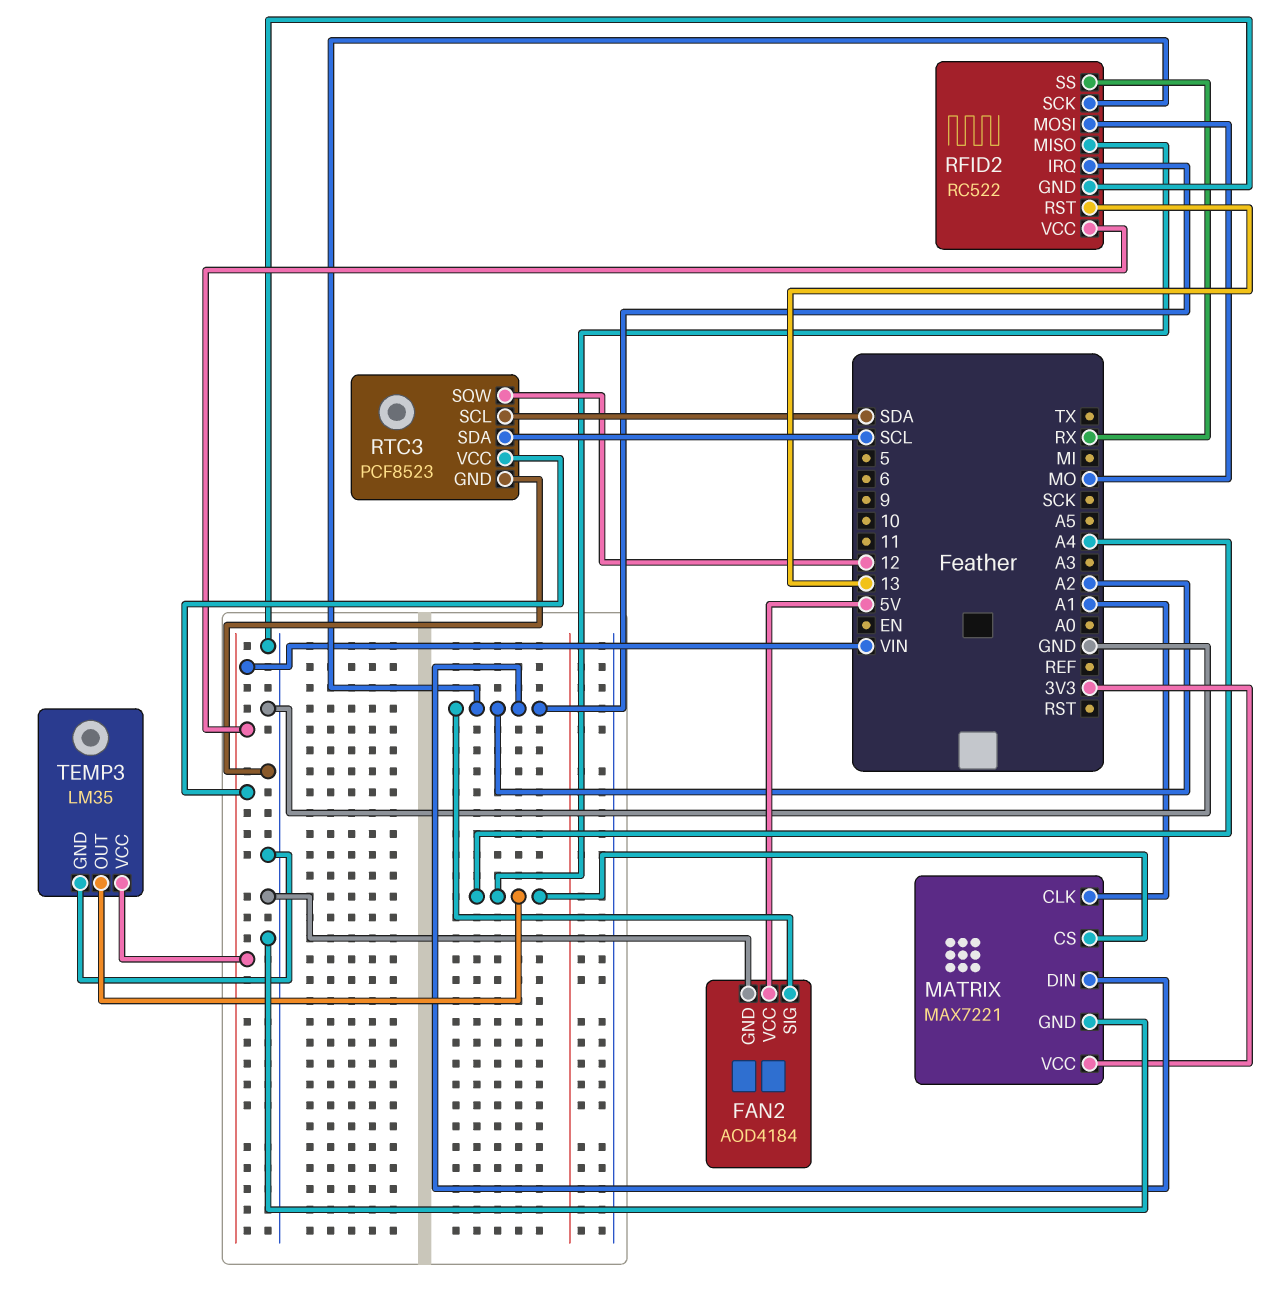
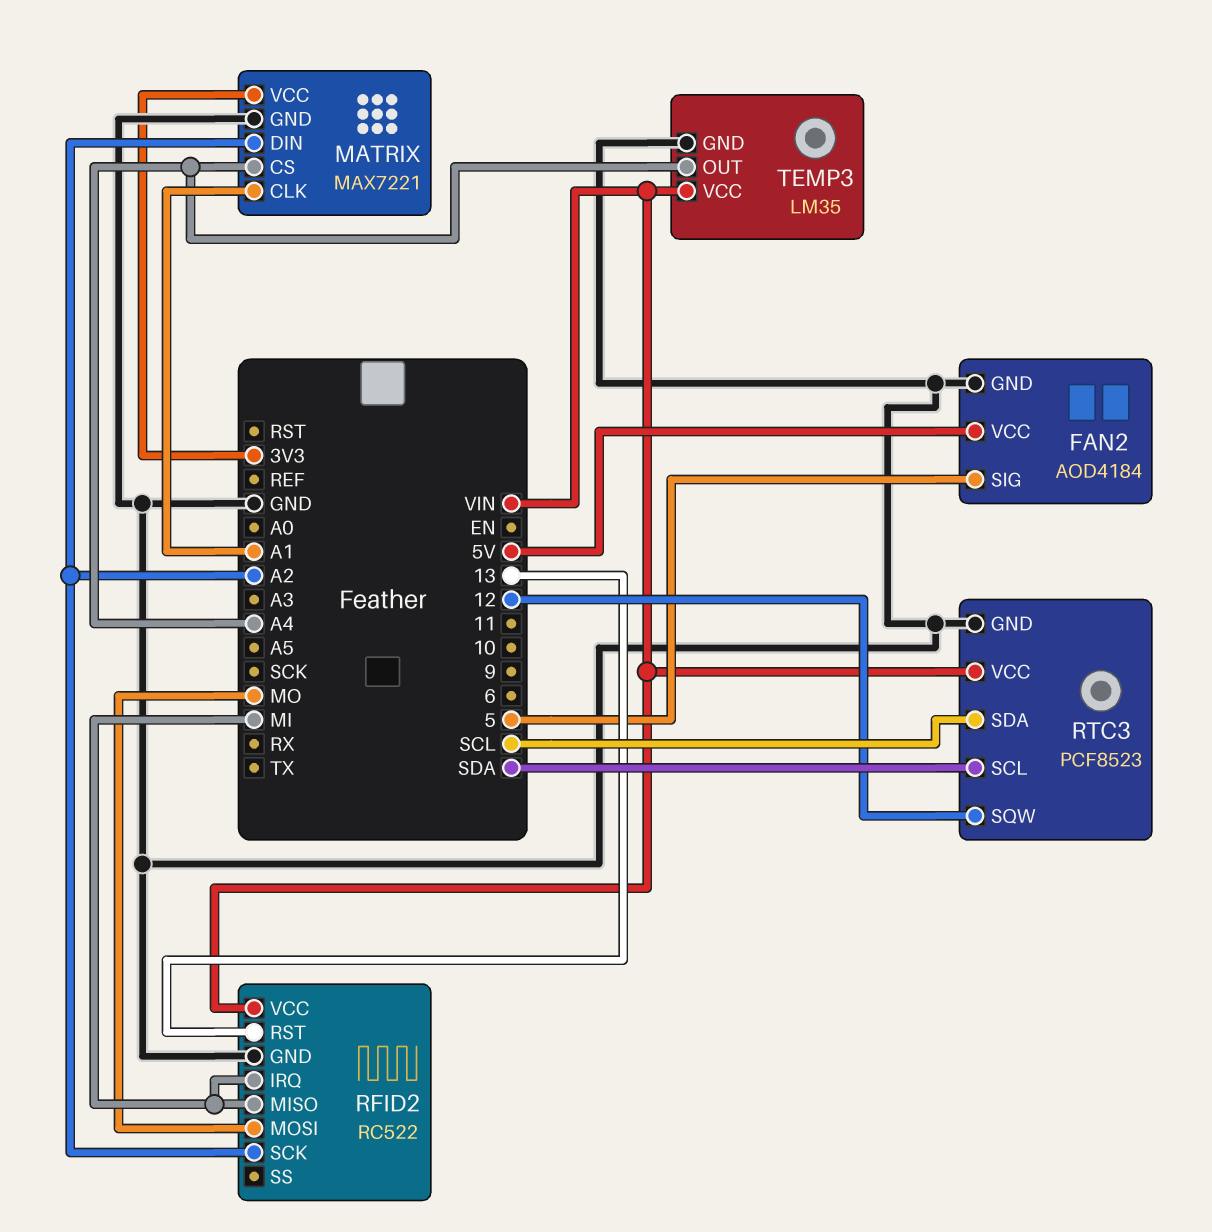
FAN2 pin SIG: A2 -> 5
RFID2 pin IRQ: A2 -> MI
RFID2 pin MISO: A4 -> MI
RFID2 pin SS: RX -> none

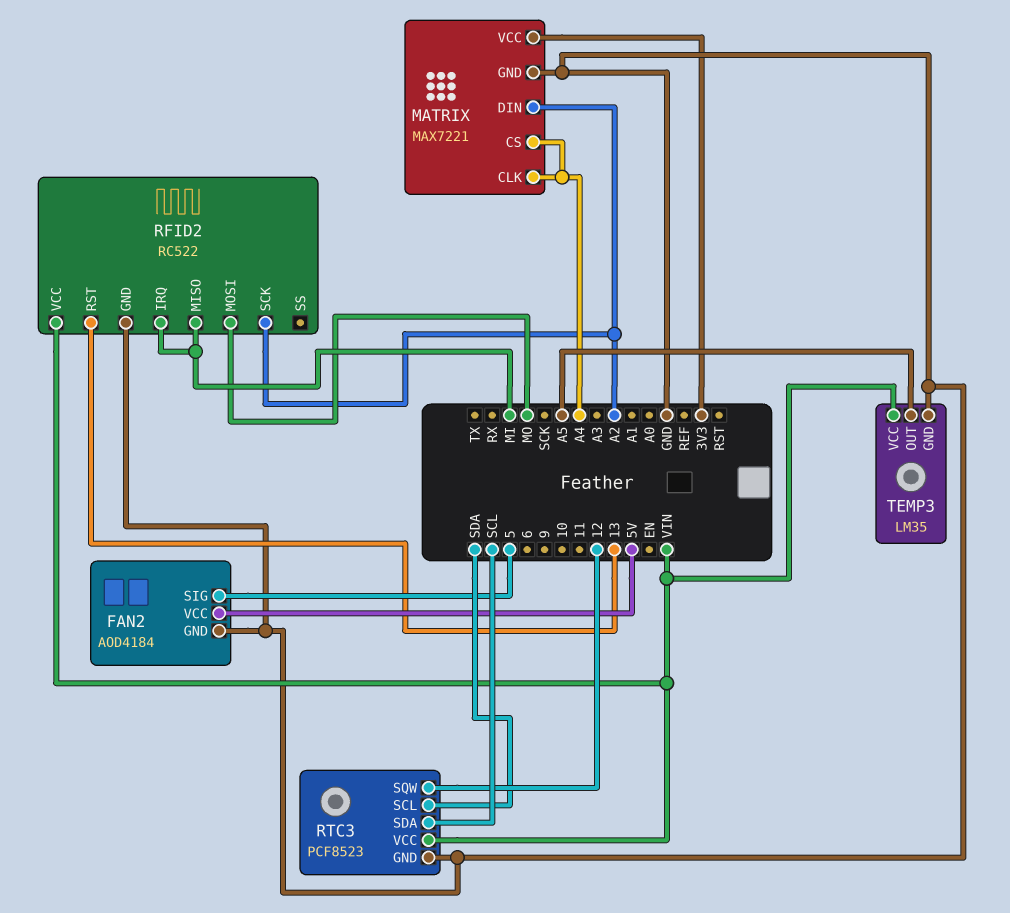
MATRIX pin CLK: A1 -> A4
TEMP3 pin OUT: A4 -> A5

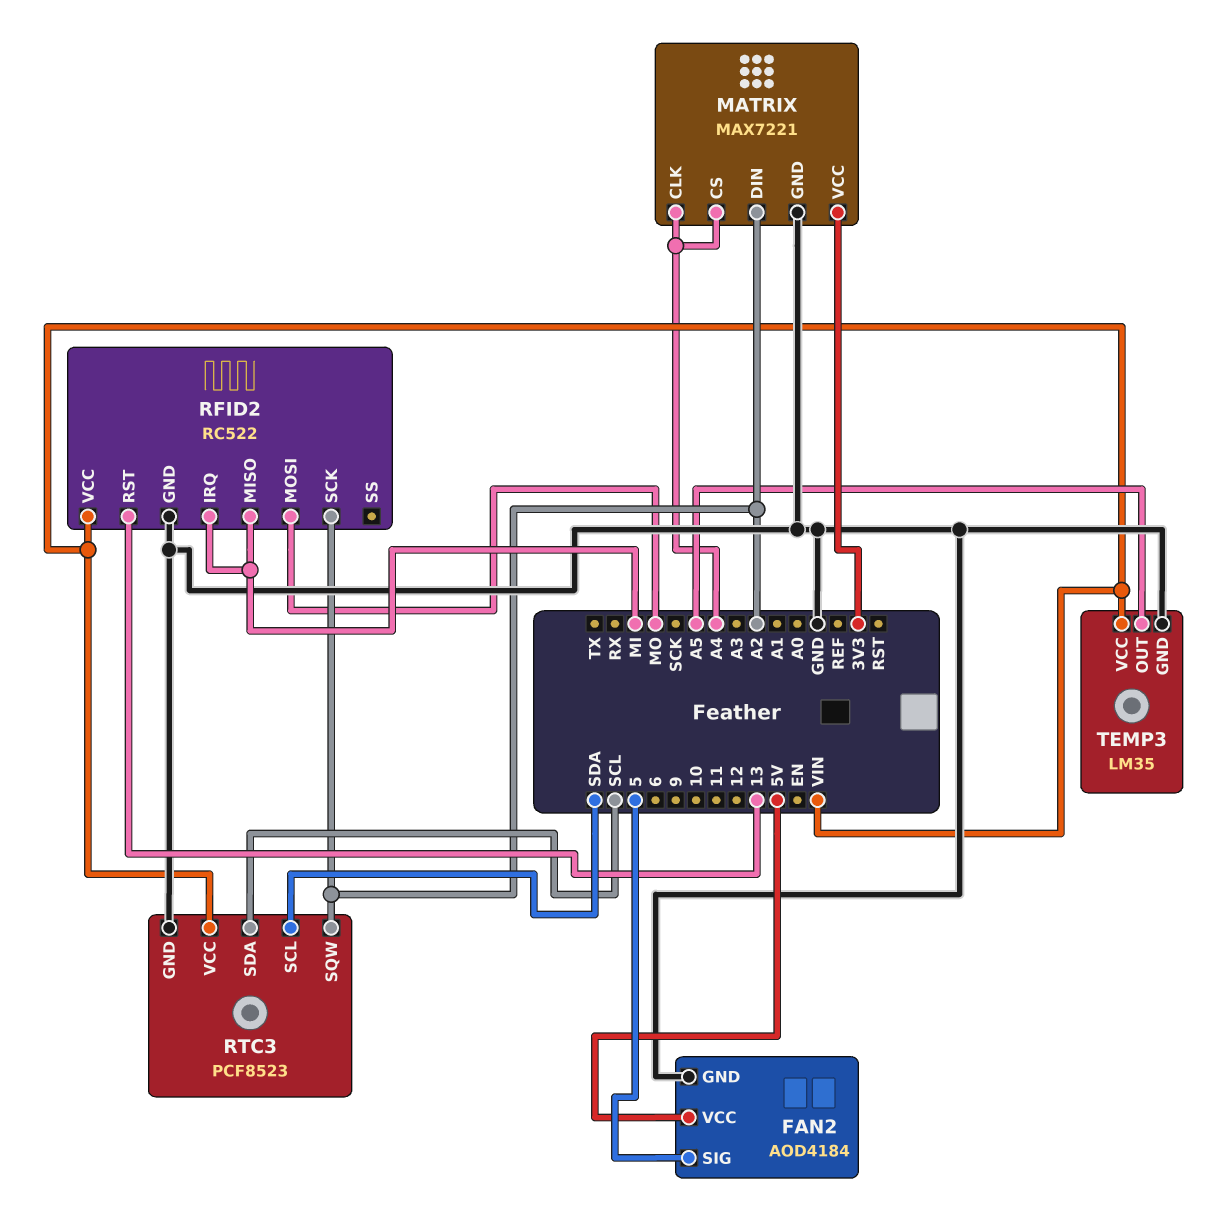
RTC3 pin SQW: 12 -> A2

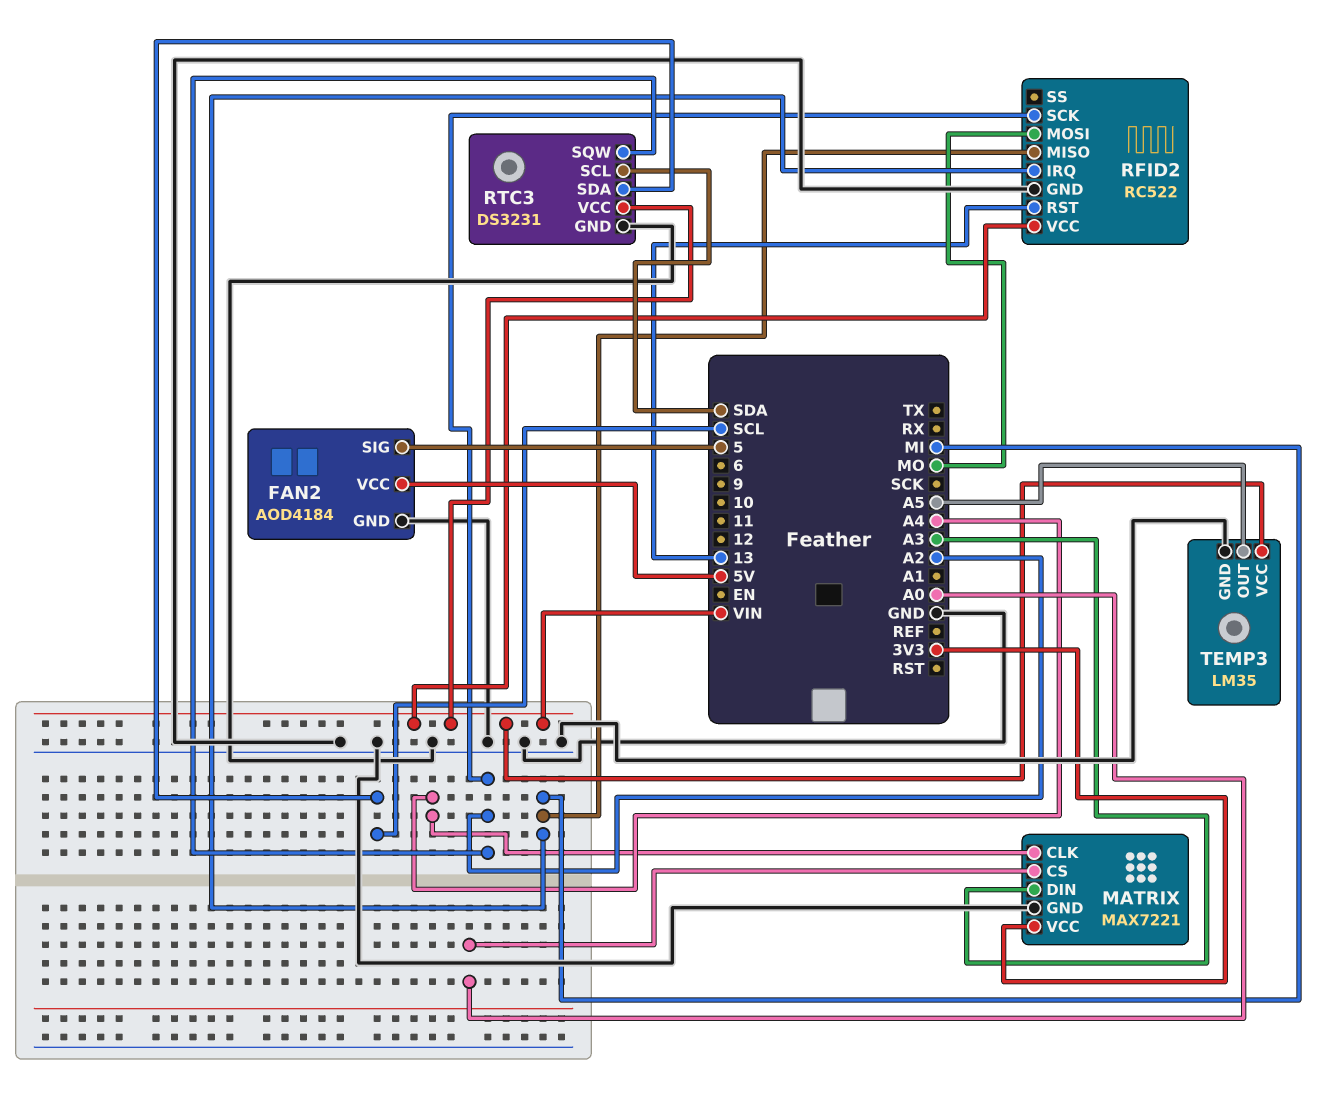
MATRIX pin CS: A4 -> A0
MATRIX pin DIN: A2 -> A3
RTC3: PCF8523 -> DS3231

